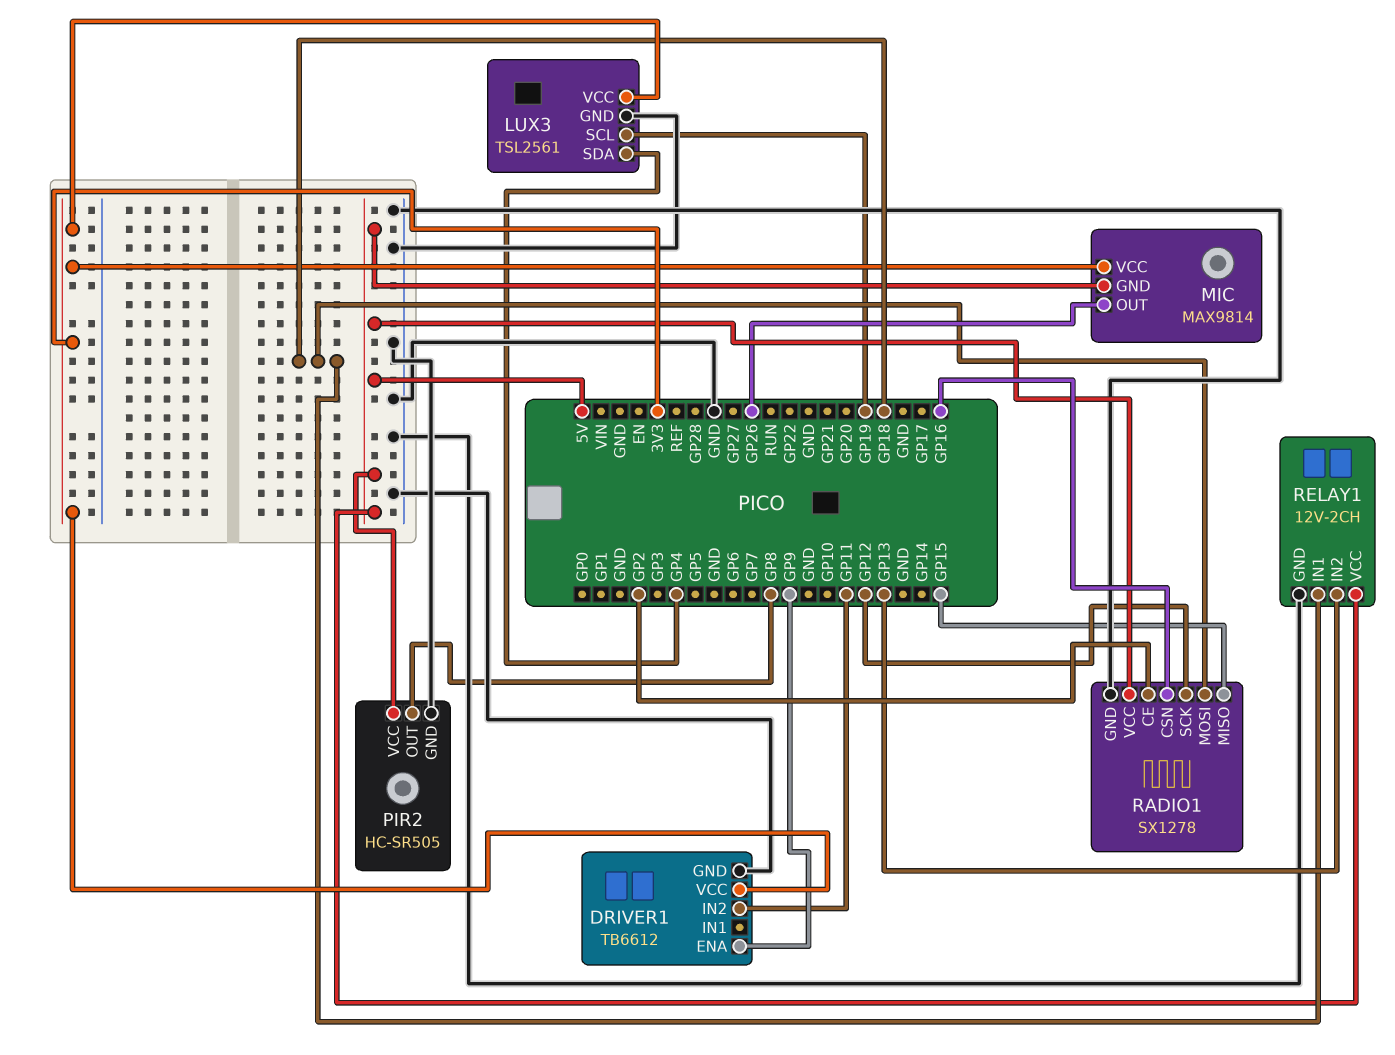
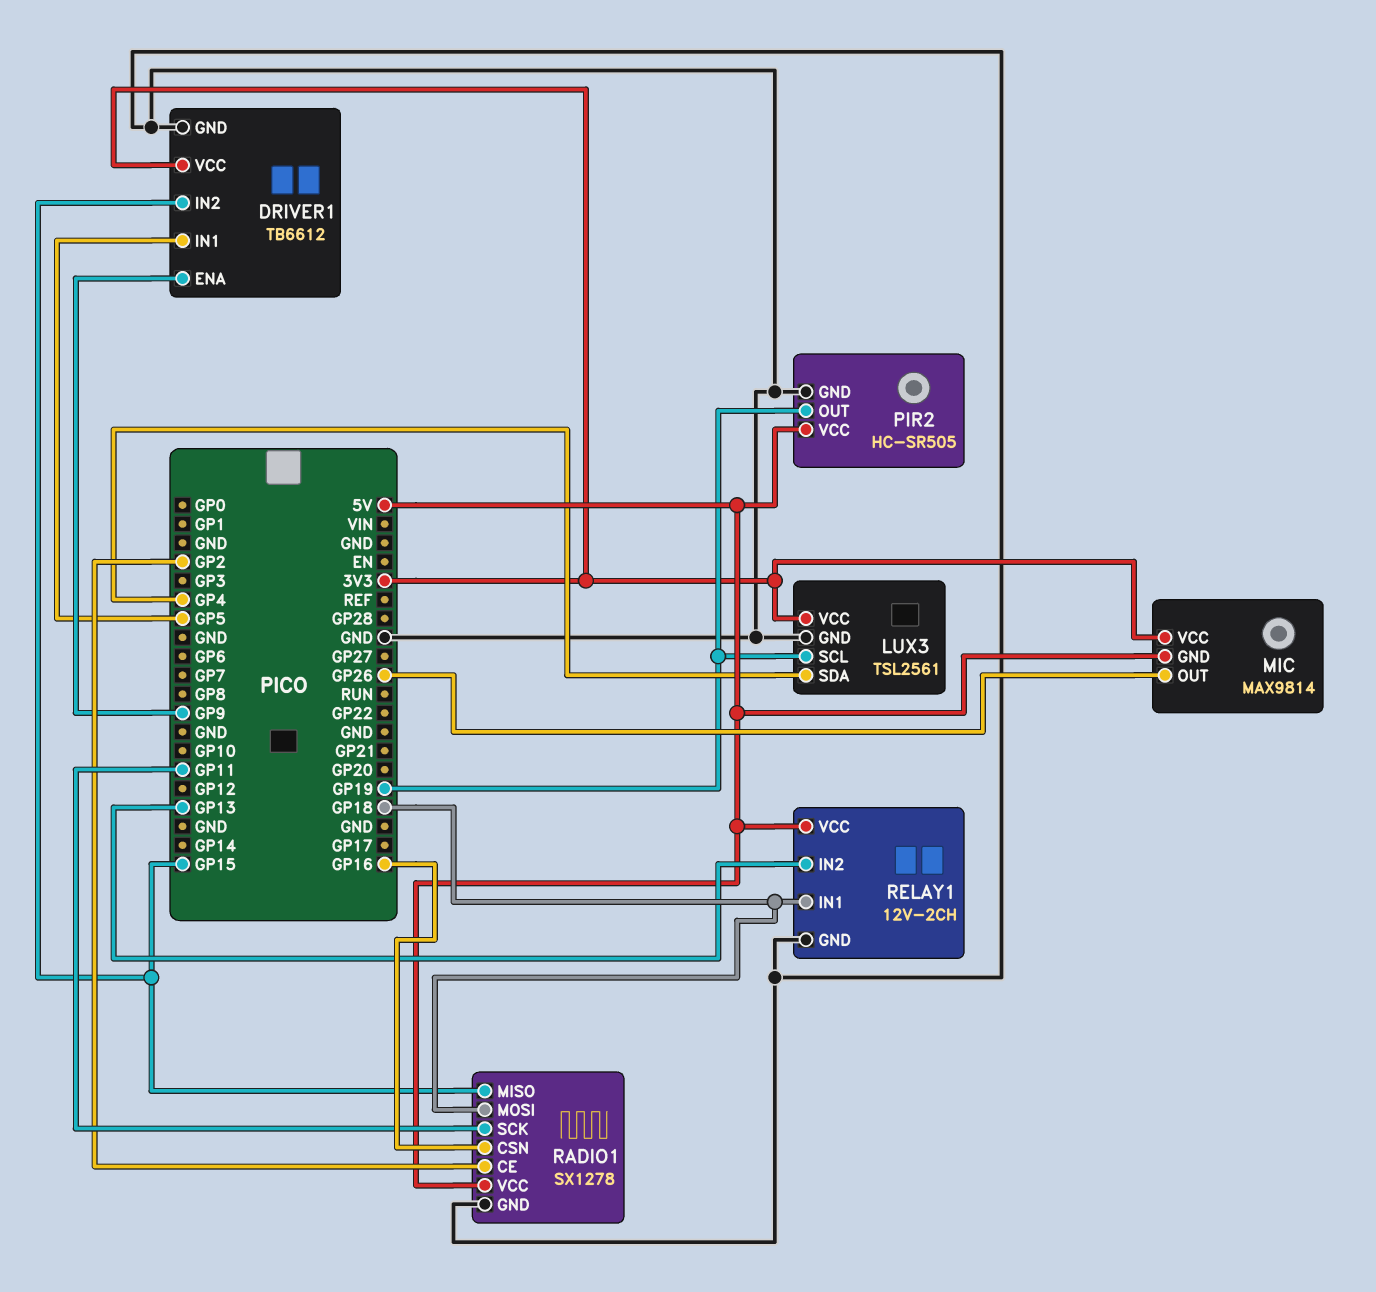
DRIVER1 pin IN1: none -> GP5
DRIVER1 pin IN2: GP11 -> GP15
PIR2 pin OUT: GP8 -> GP19
RADIO1 pin SCK: GP12 -> GP11

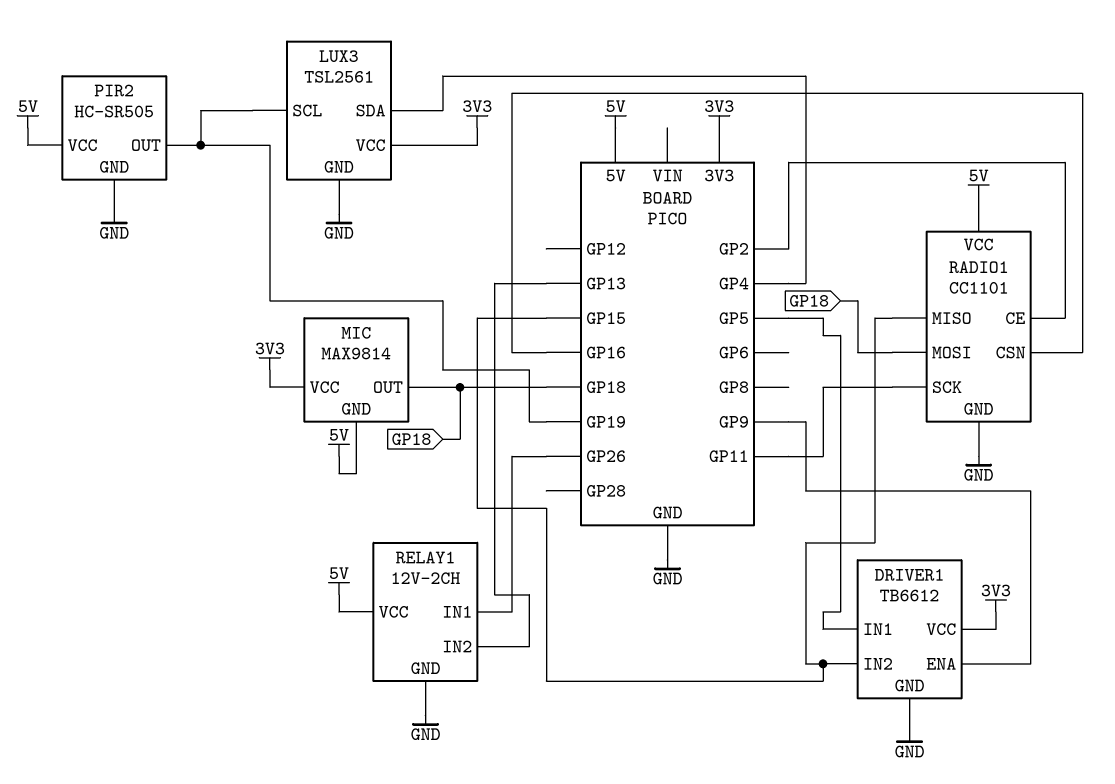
MIC pin OUT: GP26 -> GP18
RADIO1: SX1278 -> CC1101
RELAY1 pin IN1: GP18 -> GP26

